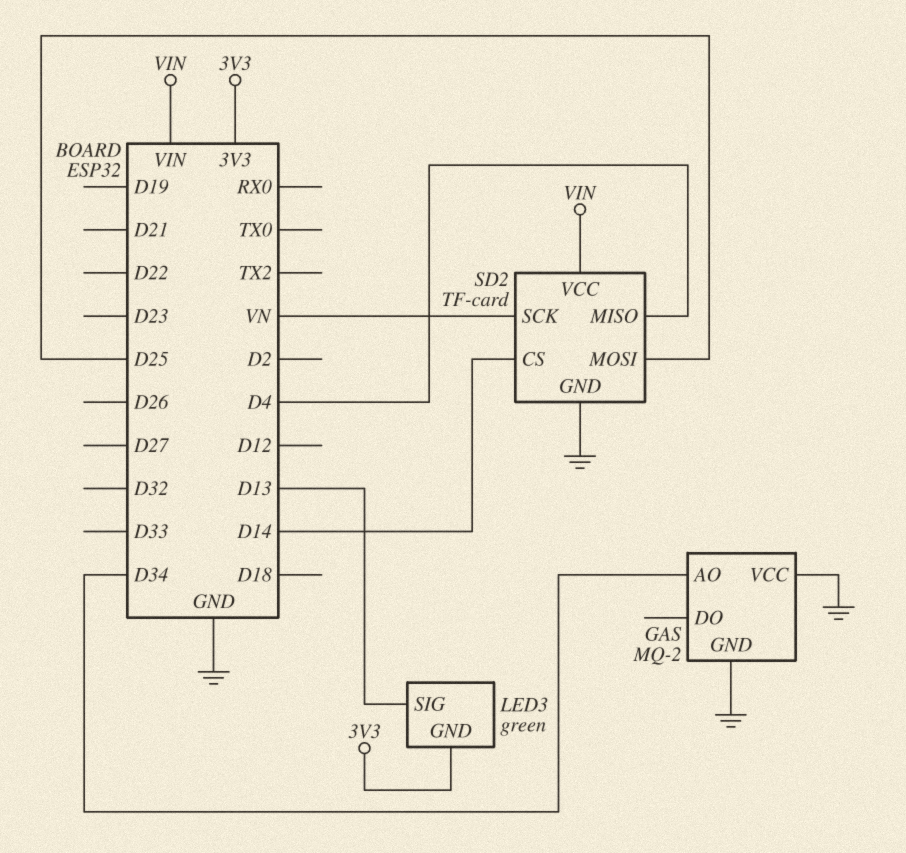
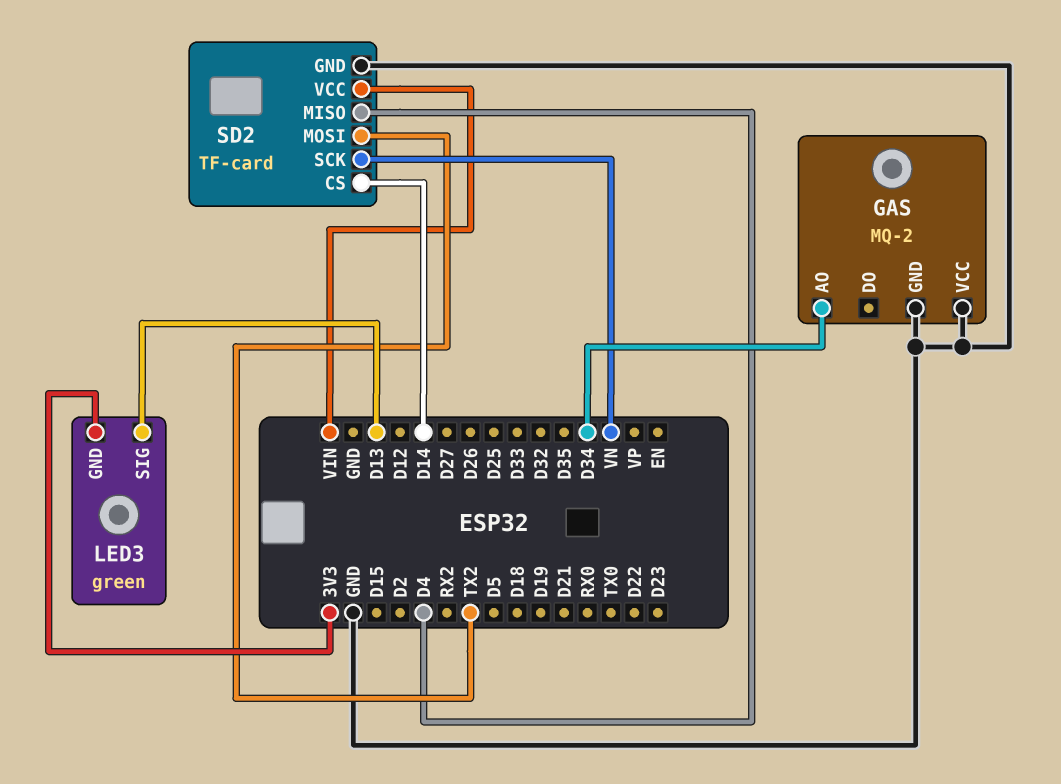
SD2 pin MOSI: D25 -> TX2

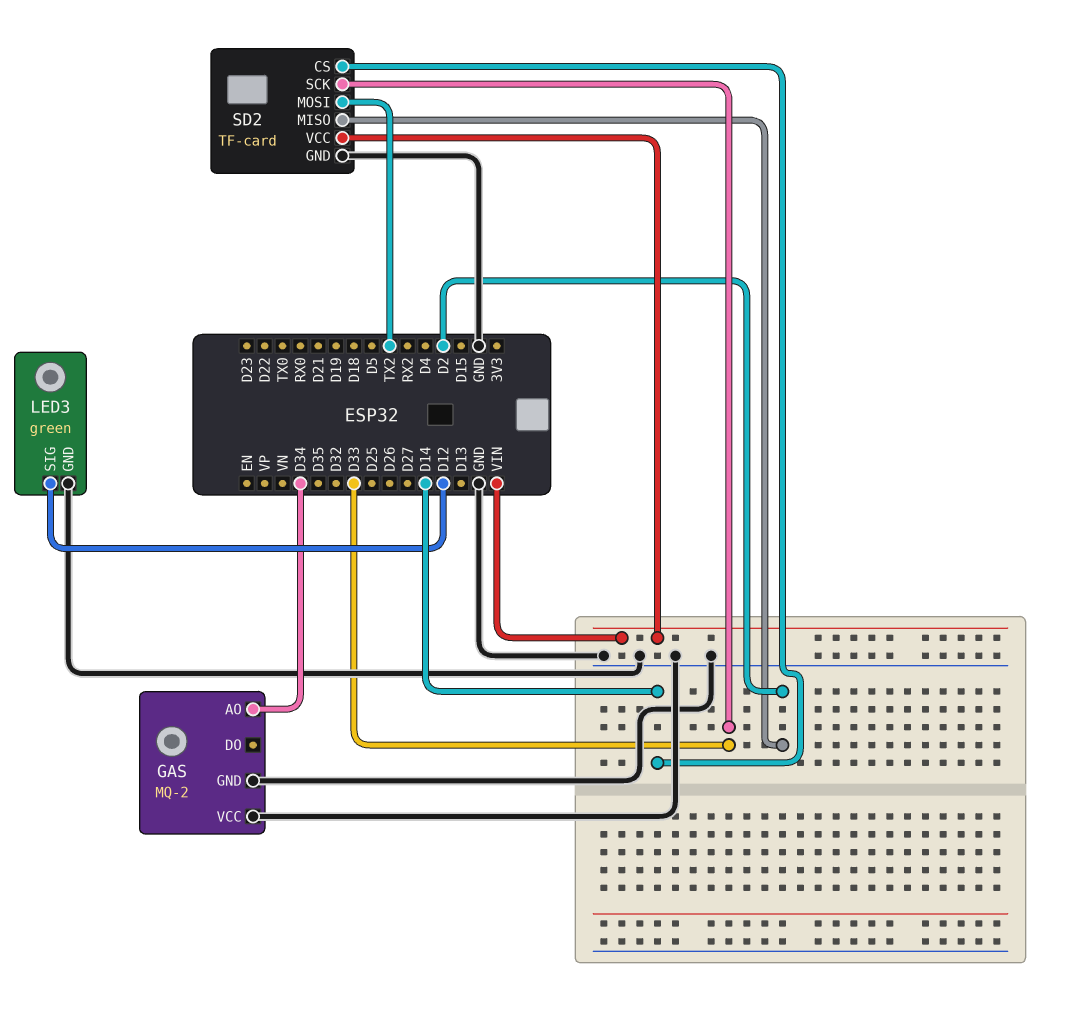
LED3 pin GND: 3V3 -> GND
LED3 pin SIG: D13 -> D12
SD2 pin MISO: D4 -> D2
SD2 pin SCK: VN -> D33

